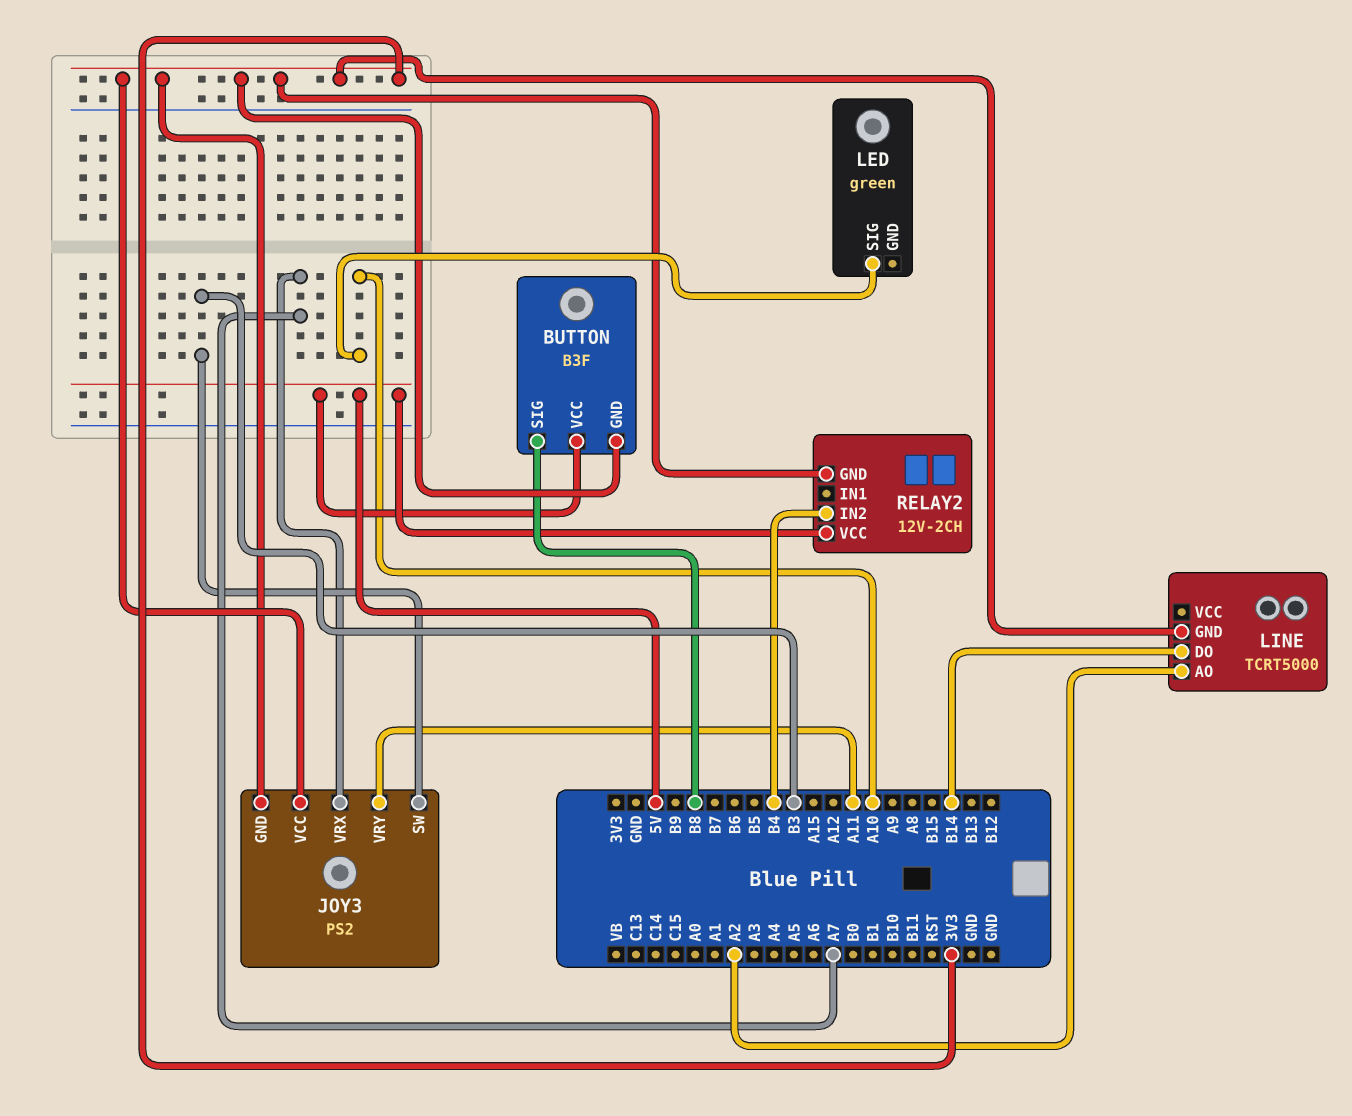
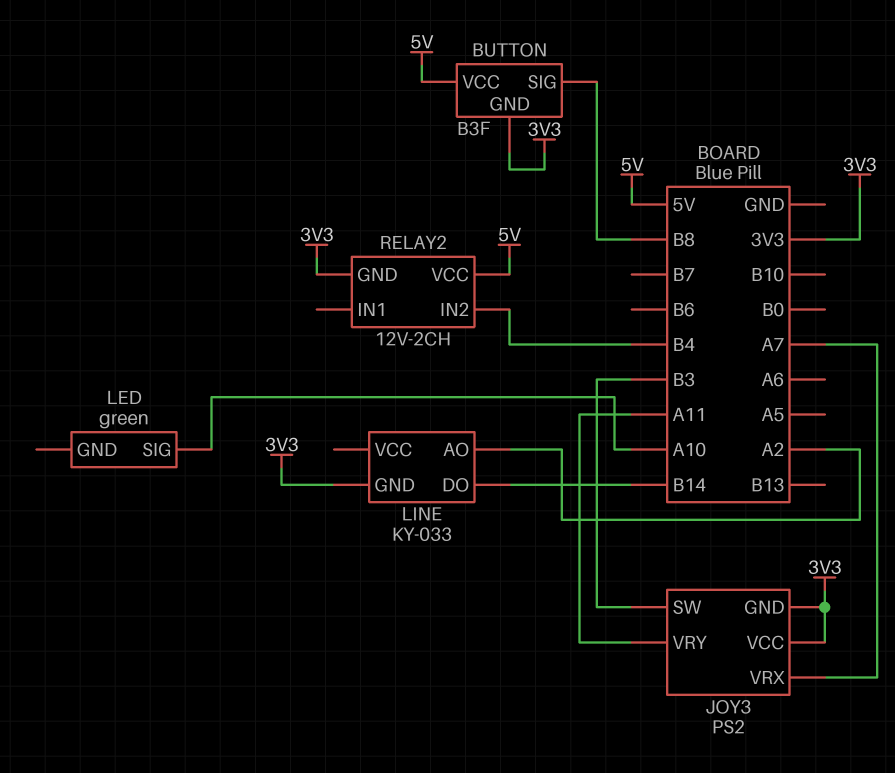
LINE: TCRT5000 -> KY-033

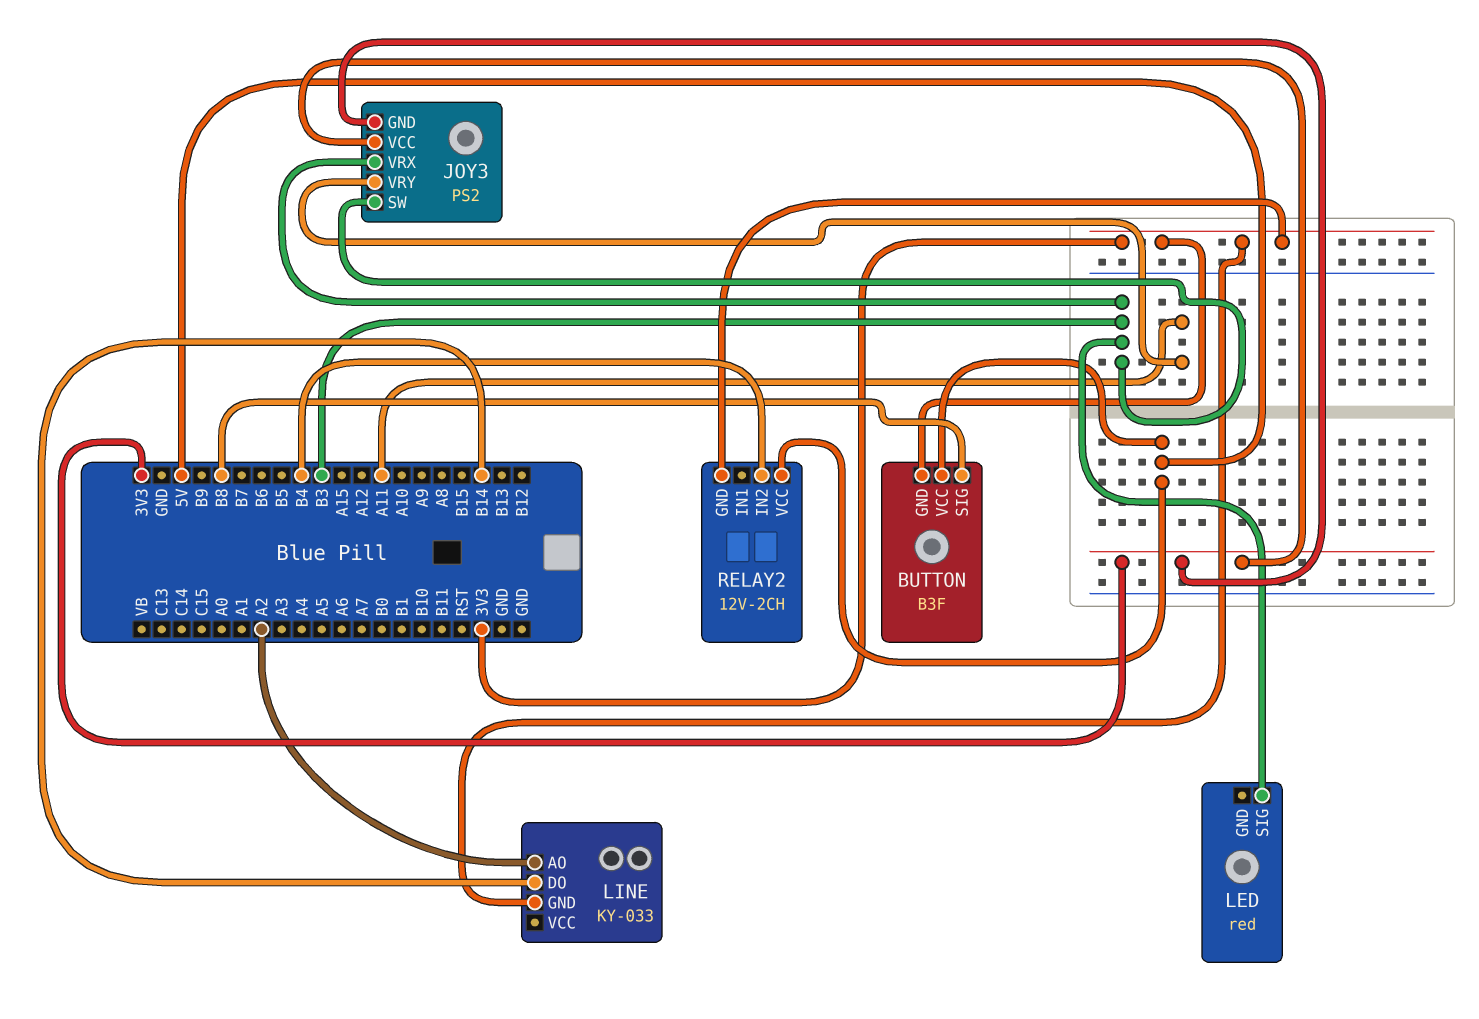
JOY3 pin VRX: A7 -> B3
LED: green -> red
LED pin SIG: A10 -> B3

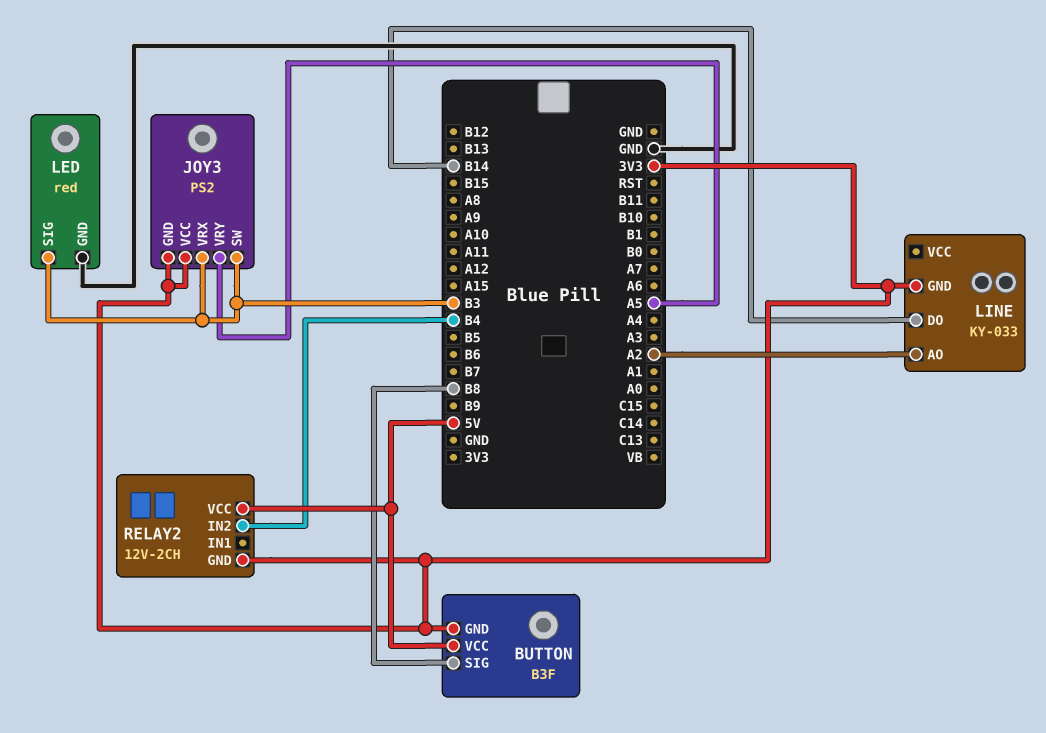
JOY3 pin VRY: A11 -> A5
LED pin GND: none -> GND

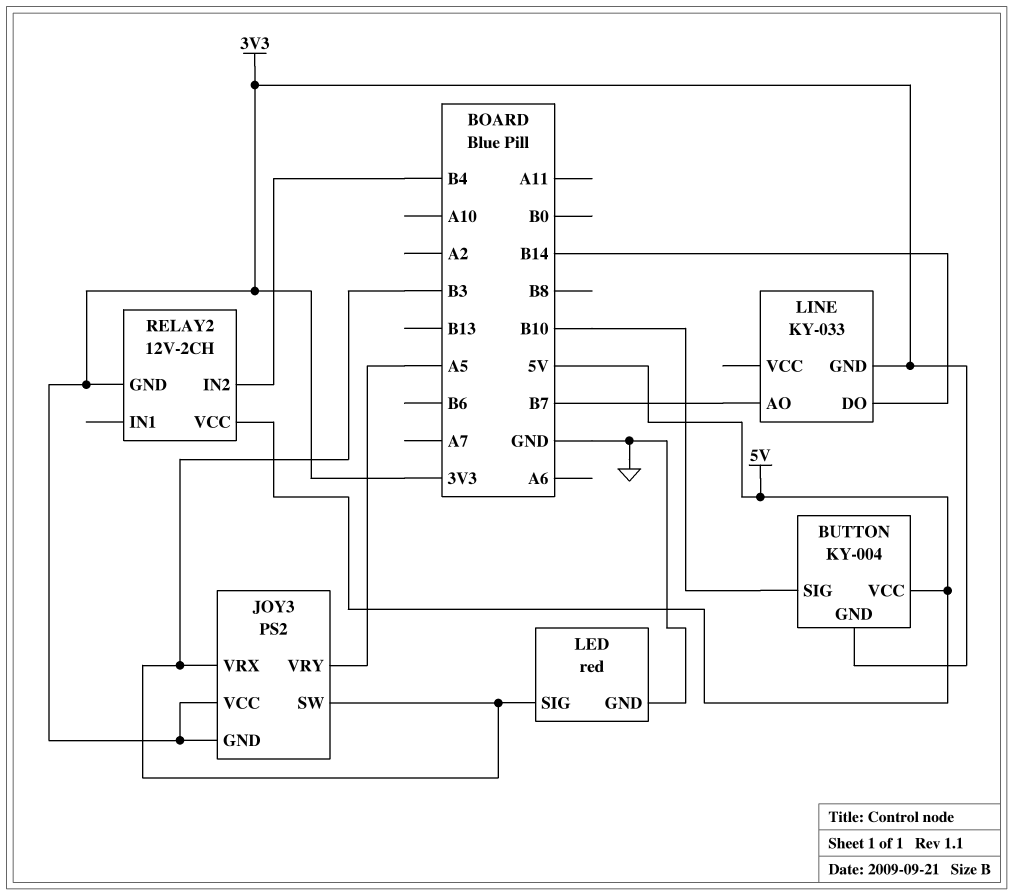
BUTTON: B3F -> KY-004
BUTTON pin SIG: B8 -> B10
LINE pin AO: A2 -> B7

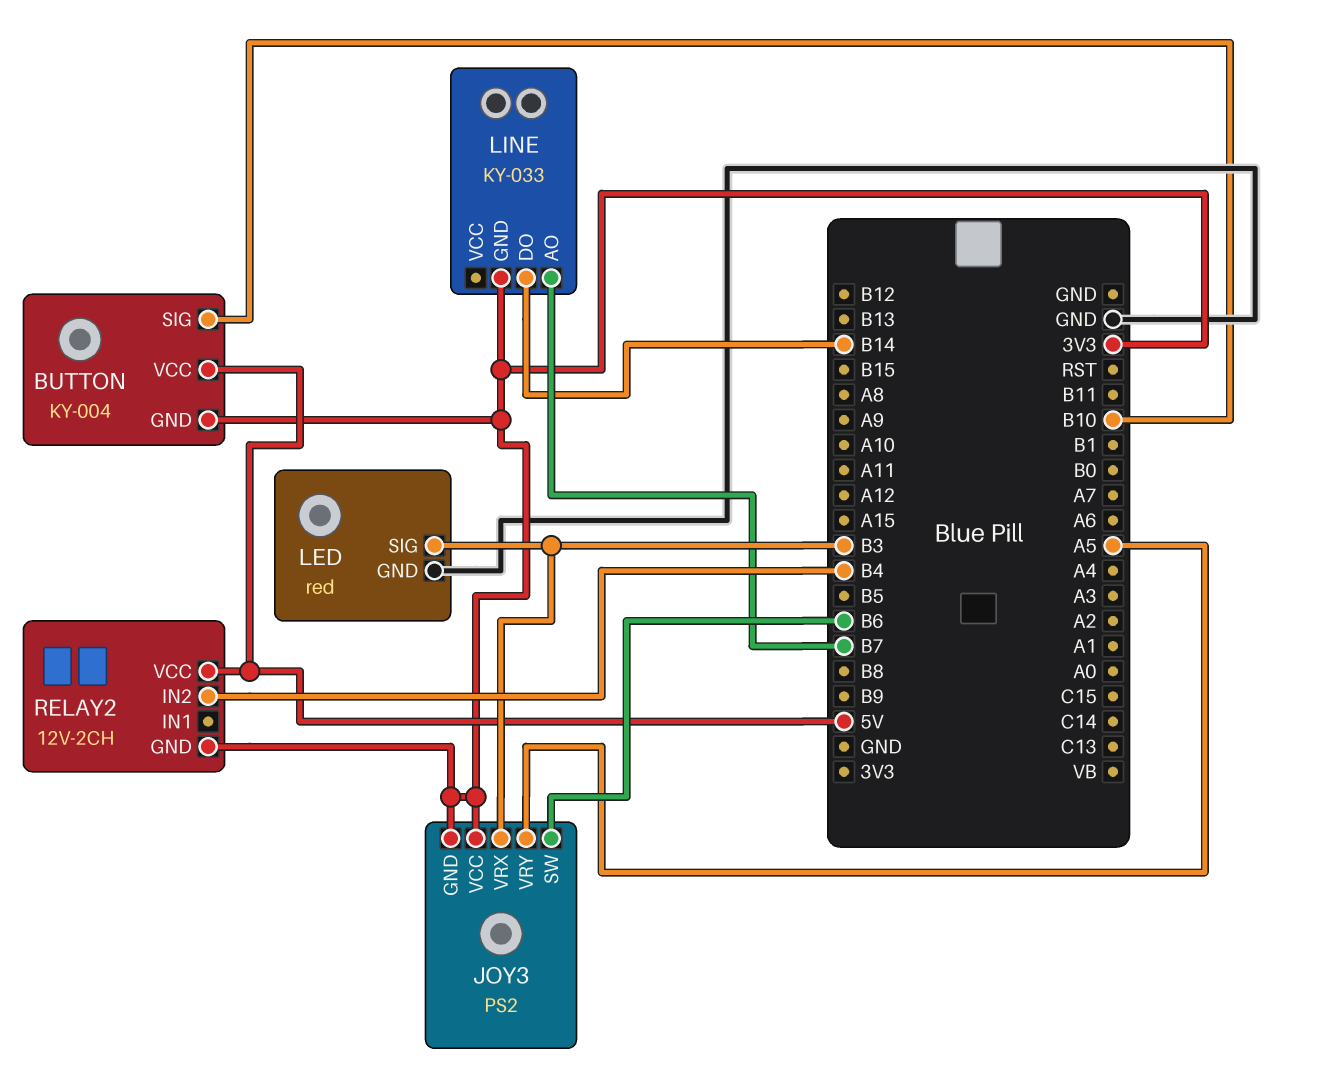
JOY3 pin SW: B3 -> B6

